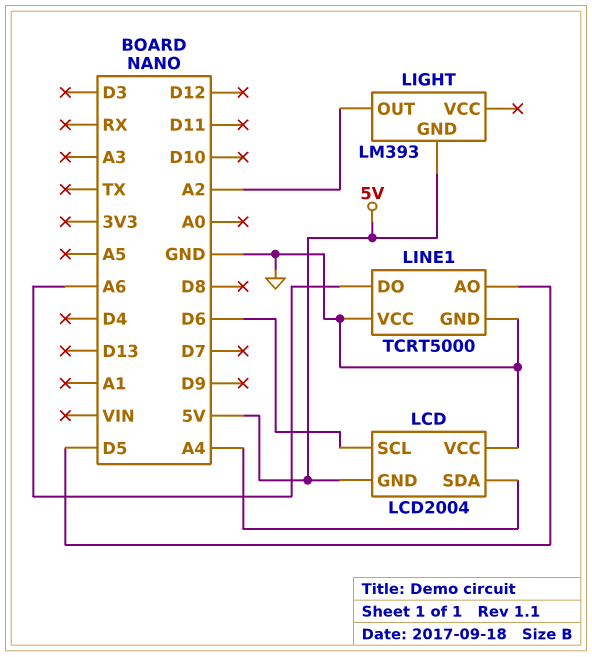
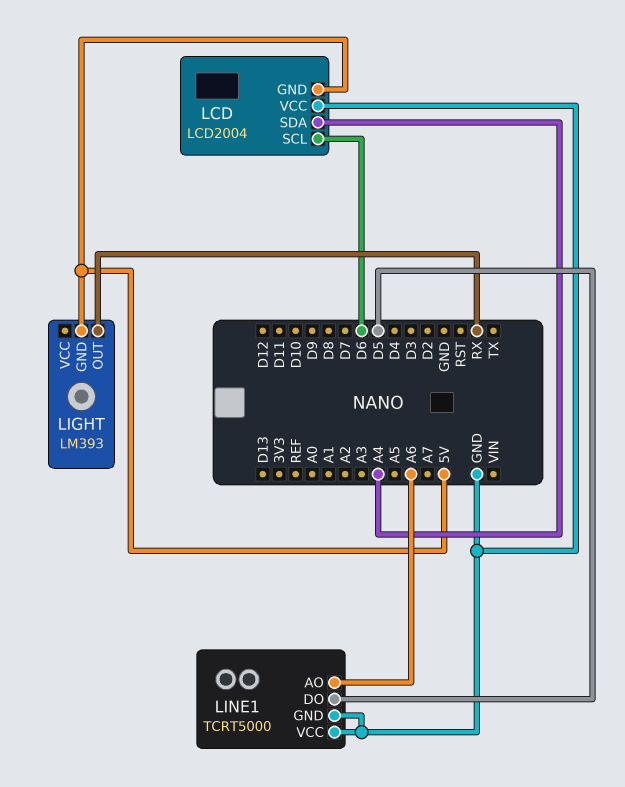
LIGHT pin OUT: A2 -> RX
LINE1 pin AO: D5 -> A6
LINE1 pin DO: A6 -> D5

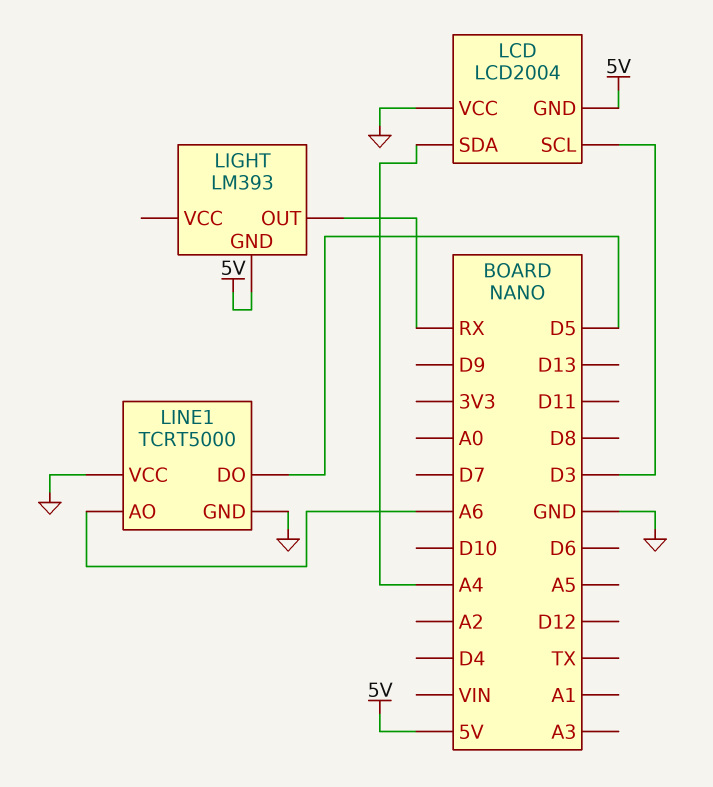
LCD pin SCL: D6 -> D3

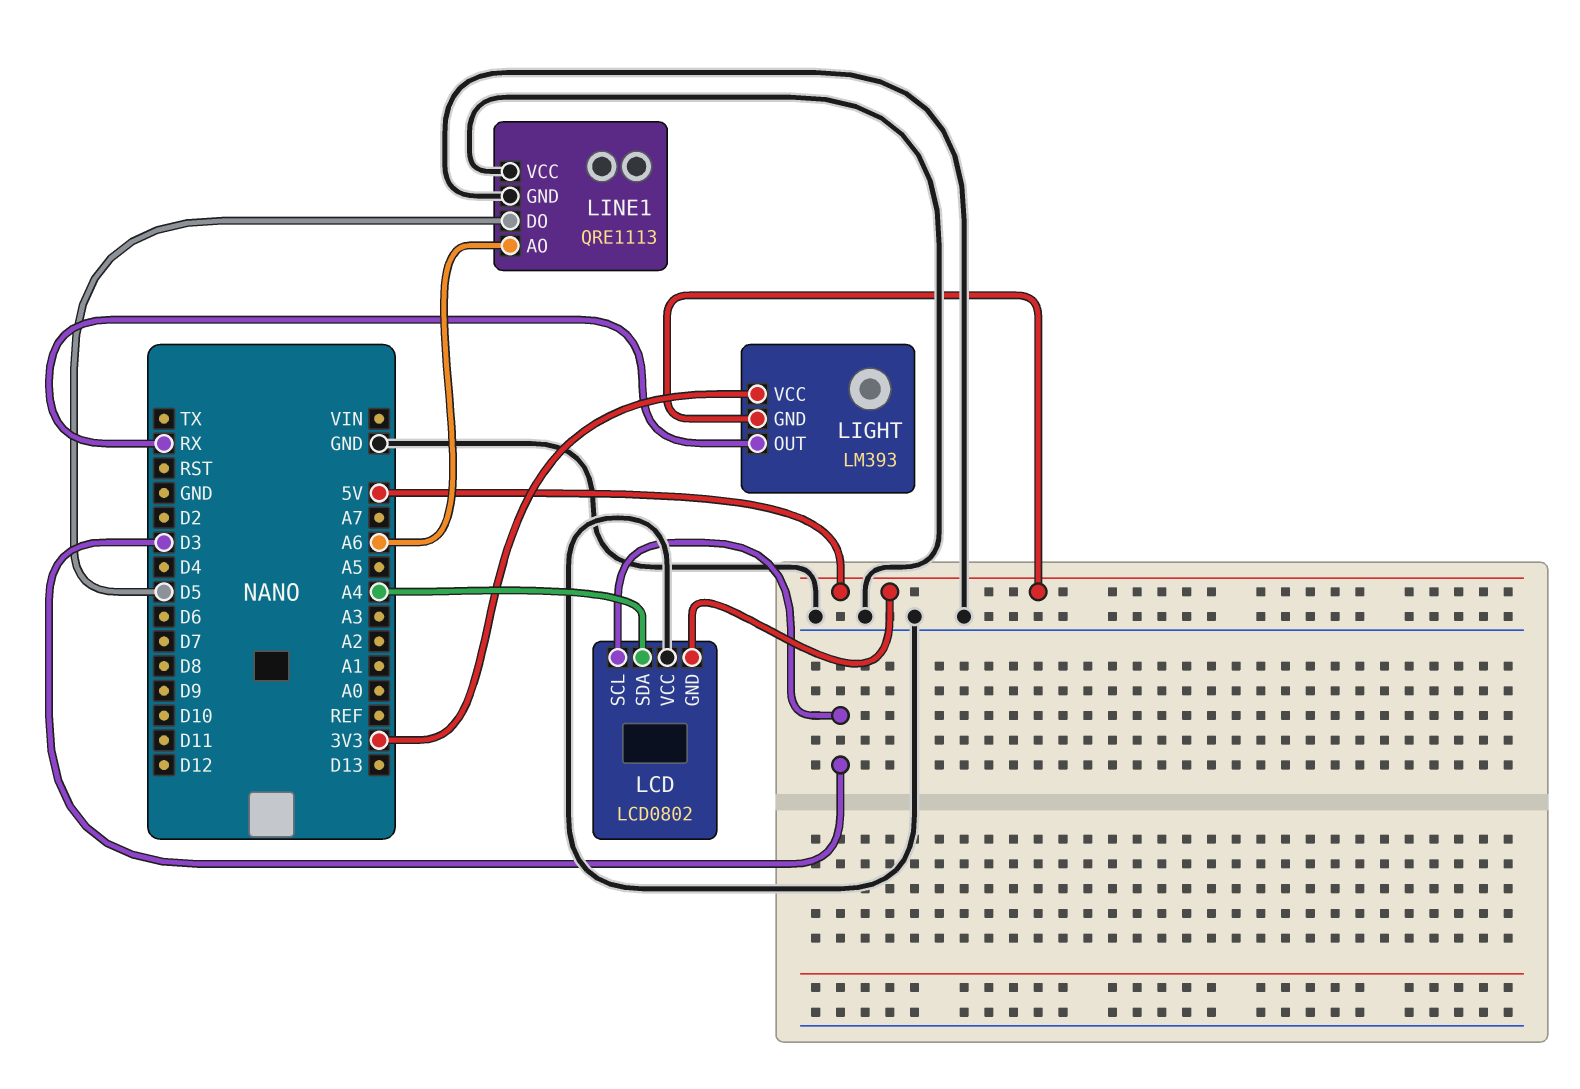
LCD: LCD2004 -> LCD0802
LIGHT pin VCC: none -> 3V3
LINE1: TCRT5000 -> QRE1113

